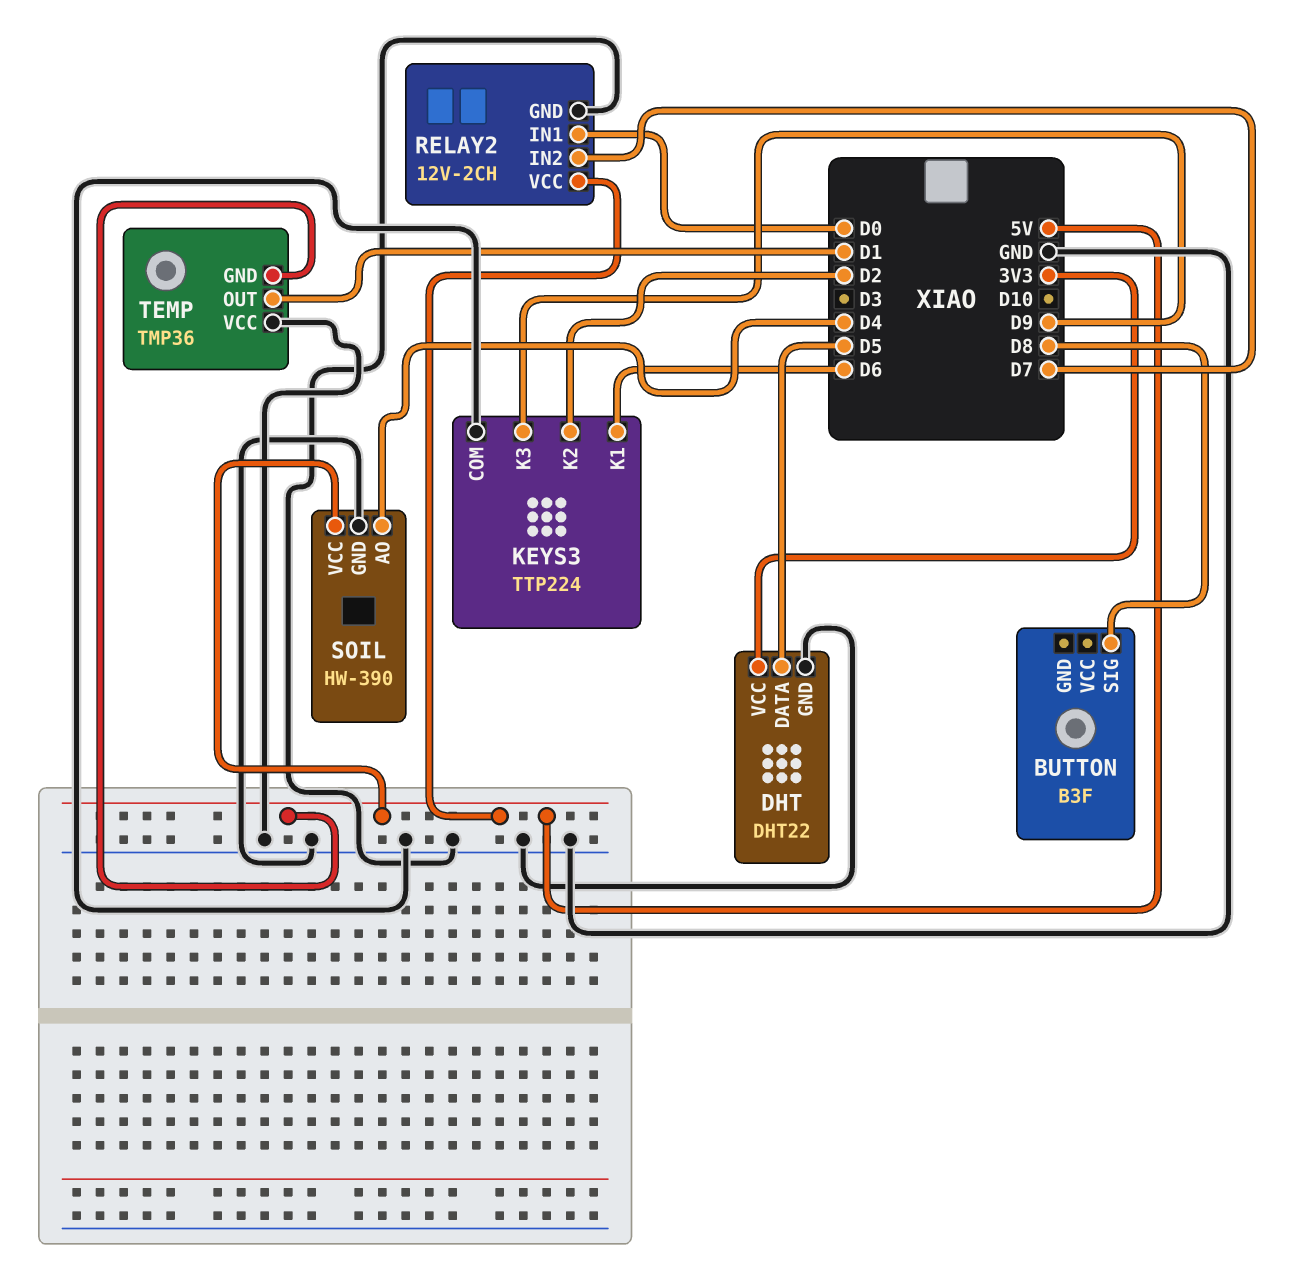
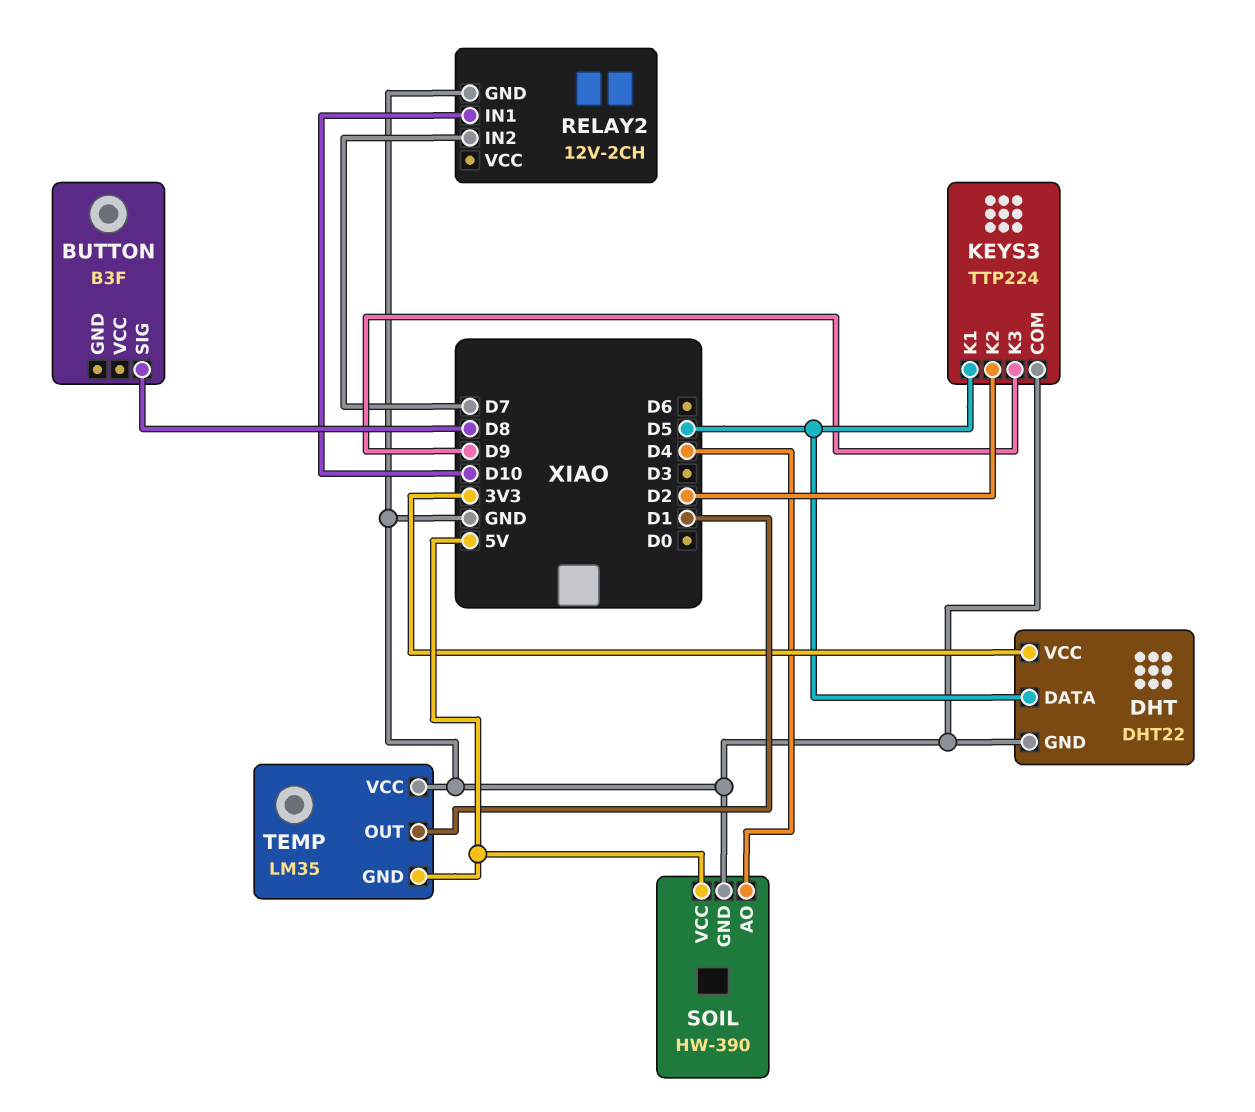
KEYS3 pin K1: D6 -> D5
RELAY2 pin IN1: D0 -> D10
RELAY2 pin VCC: 5V -> none
TEMP: TMP36 -> LM35

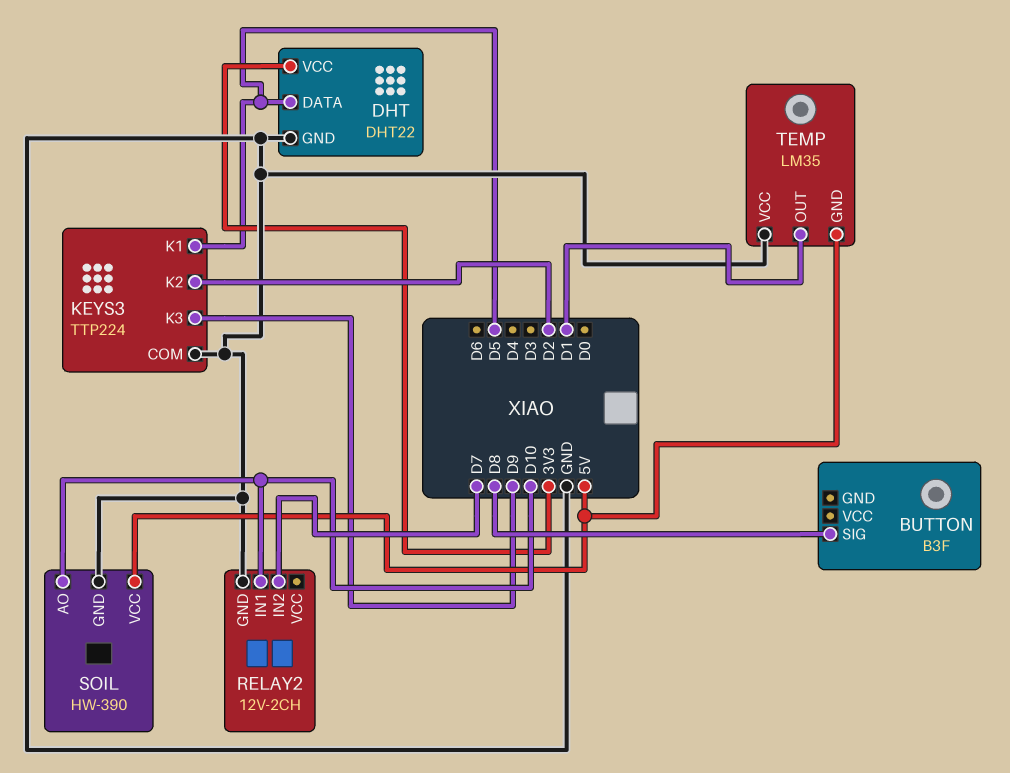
SOIL pin AO: D4 -> D10

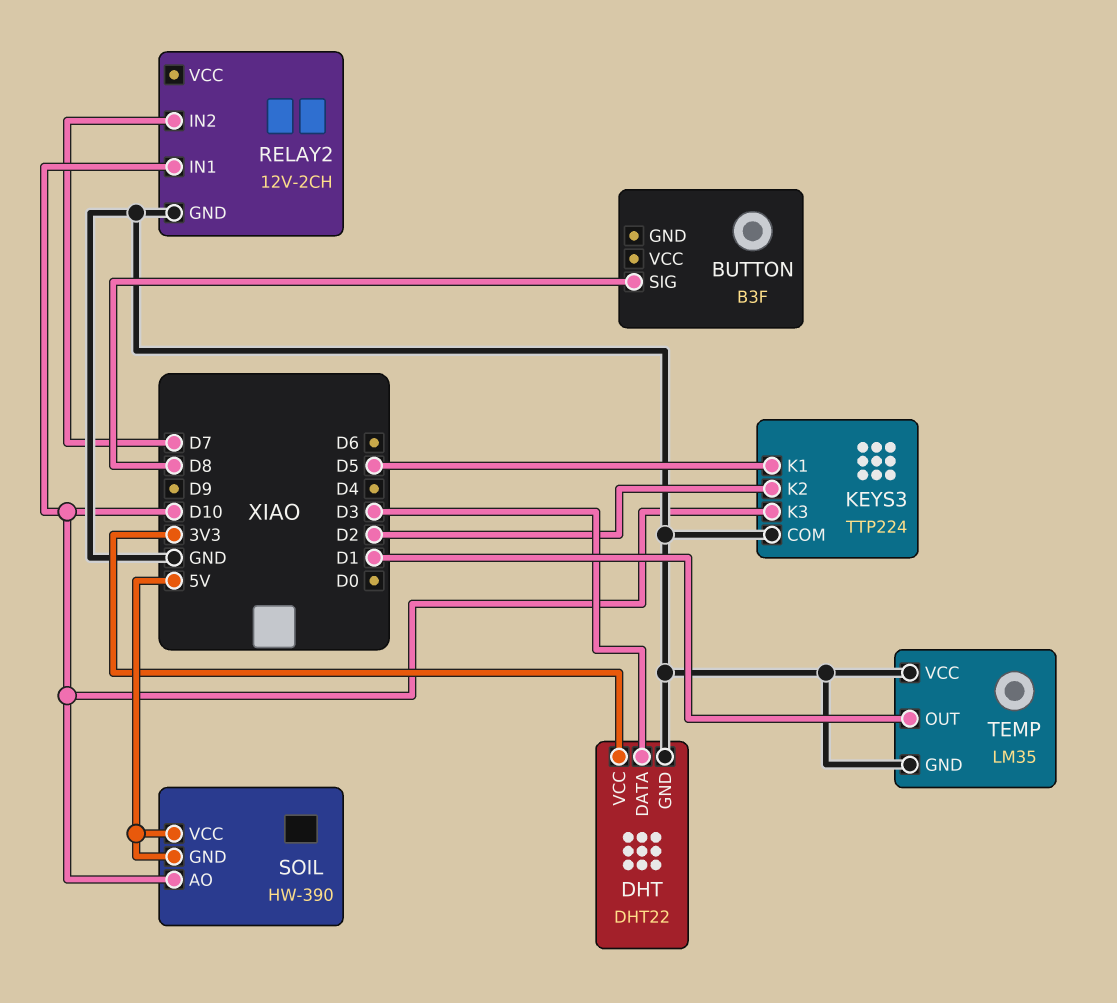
DHT pin DATA: D5 -> D3
KEYS3 pin K3: D9 -> D10
SOIL pin GND: GND -> 5V
TEMP pin GND: 5V -> GND

